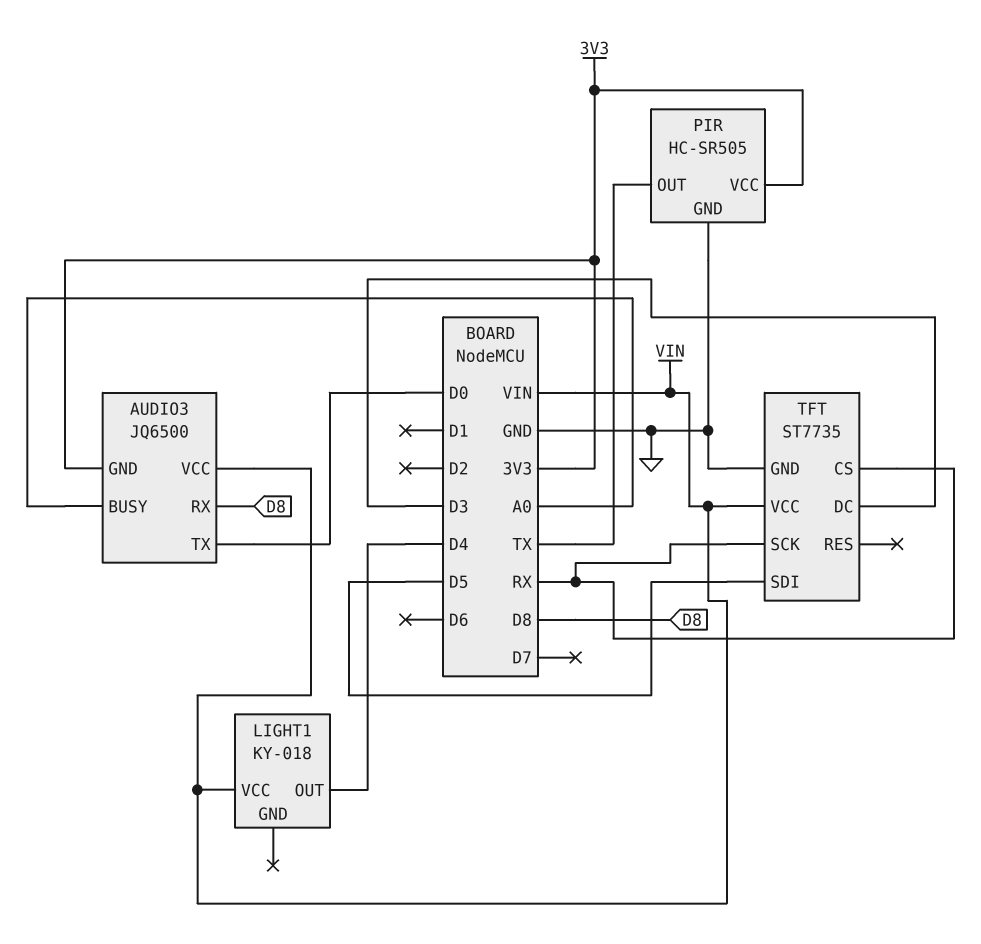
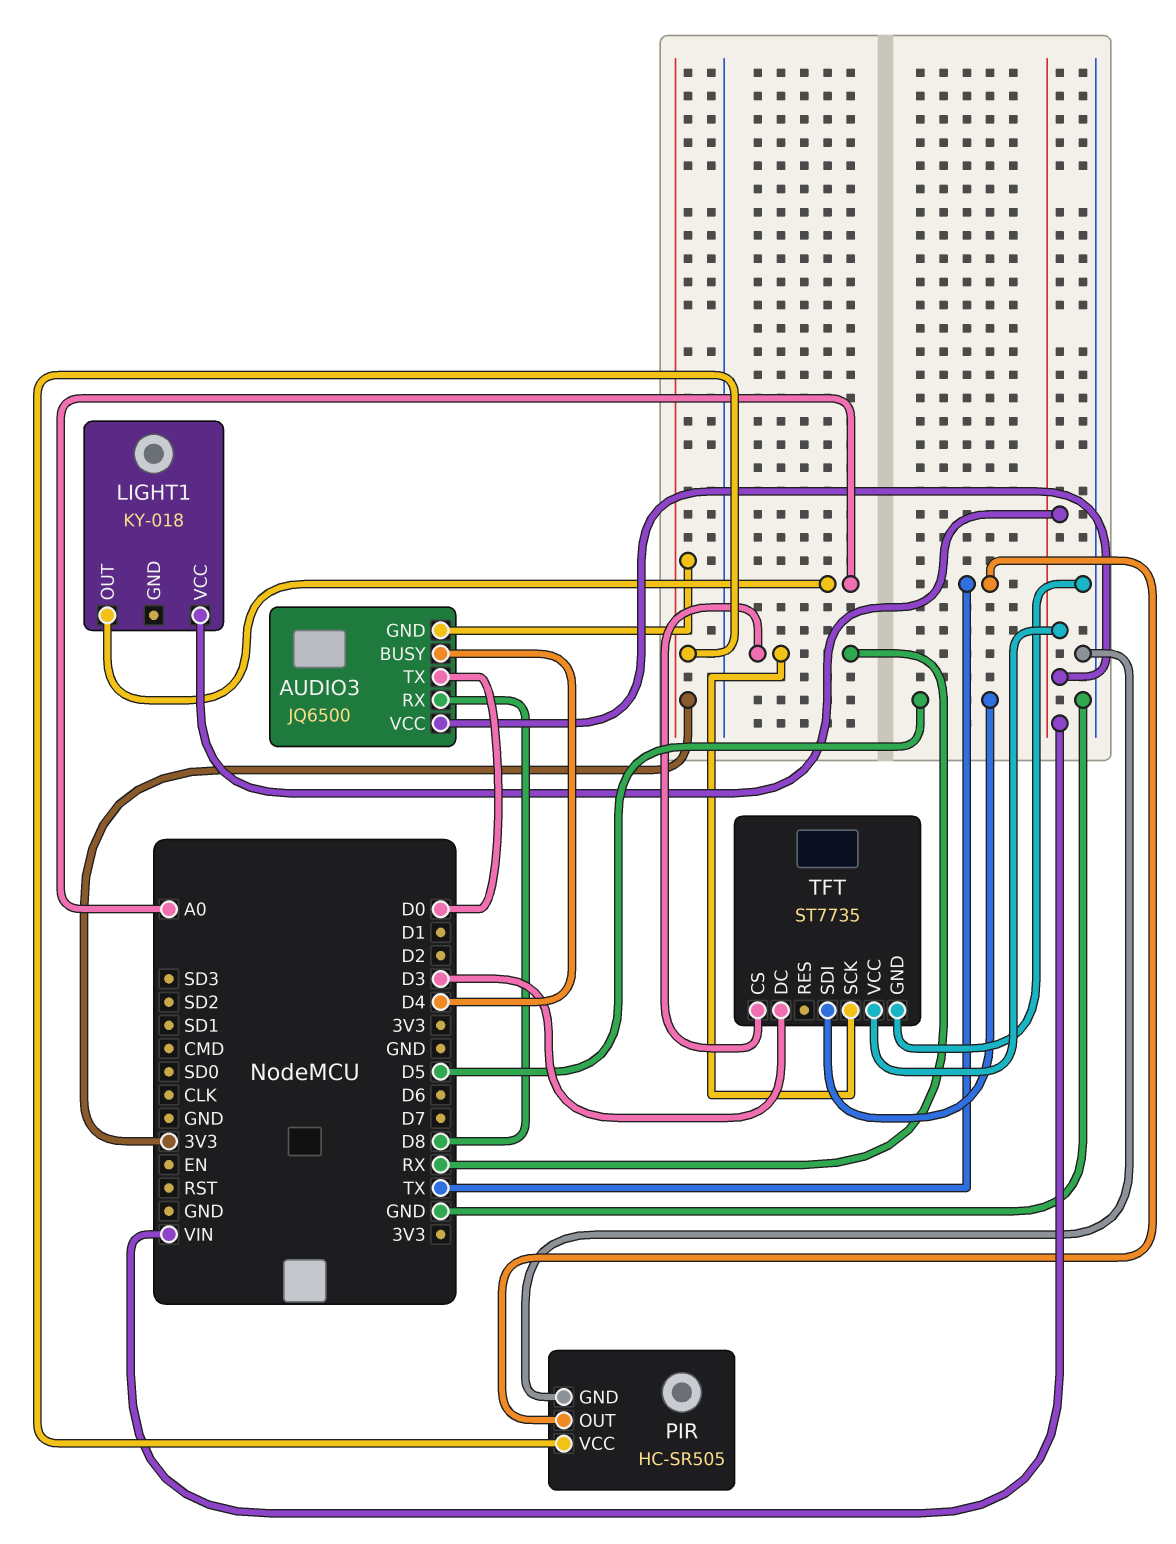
AUDIO3 pin BUSY: A0 -> D4
LIGHT1 pin OUT: D4 -> A0

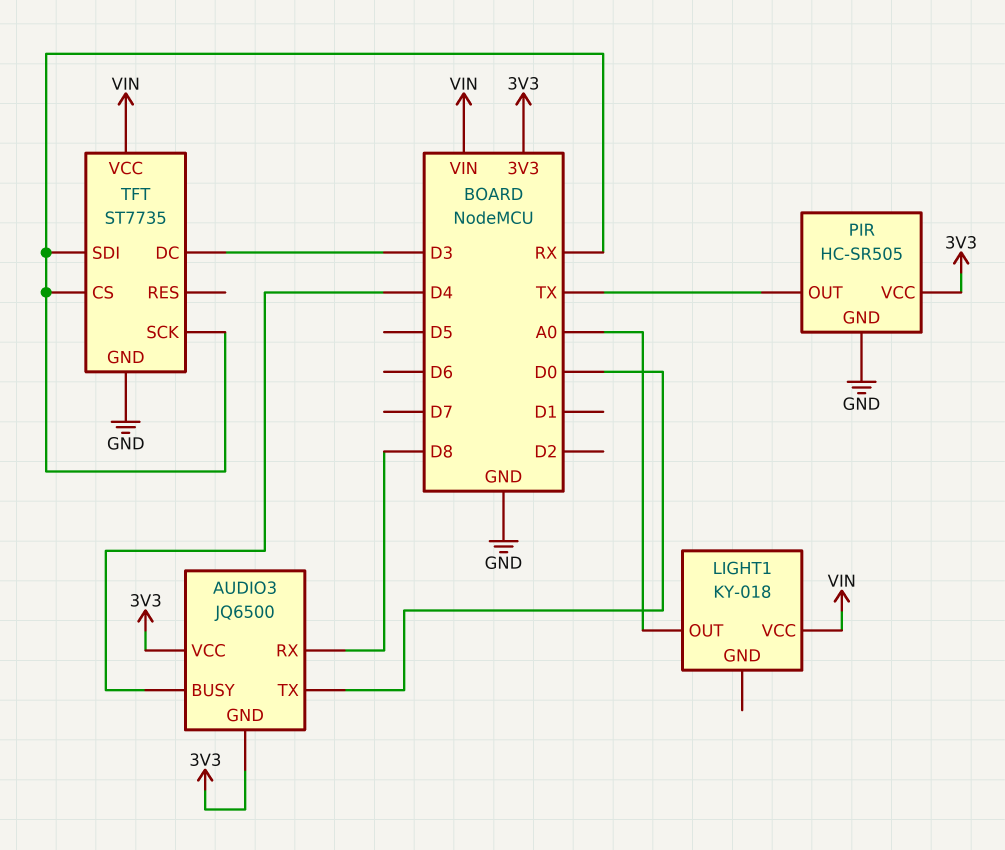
AUDIO3 pin VCC: VIN -> 3V3
TFT pin SDI: D5 -> RX

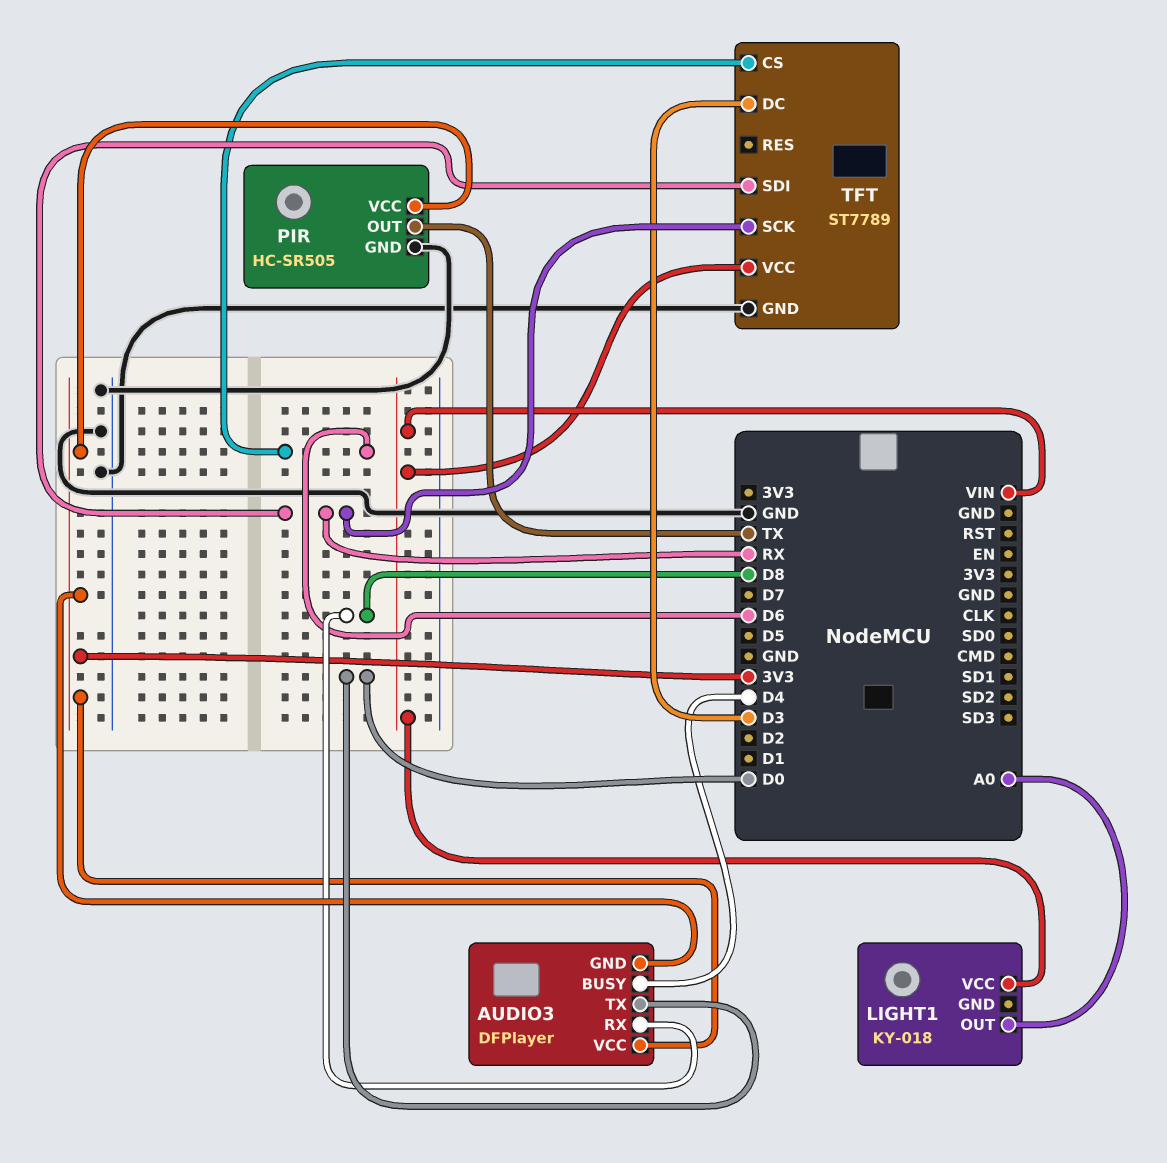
AUDIO3: JQ6500 -> DFPlayer
TFT: ST7735 -> ST7789
TFT pin CS: RX -> D6

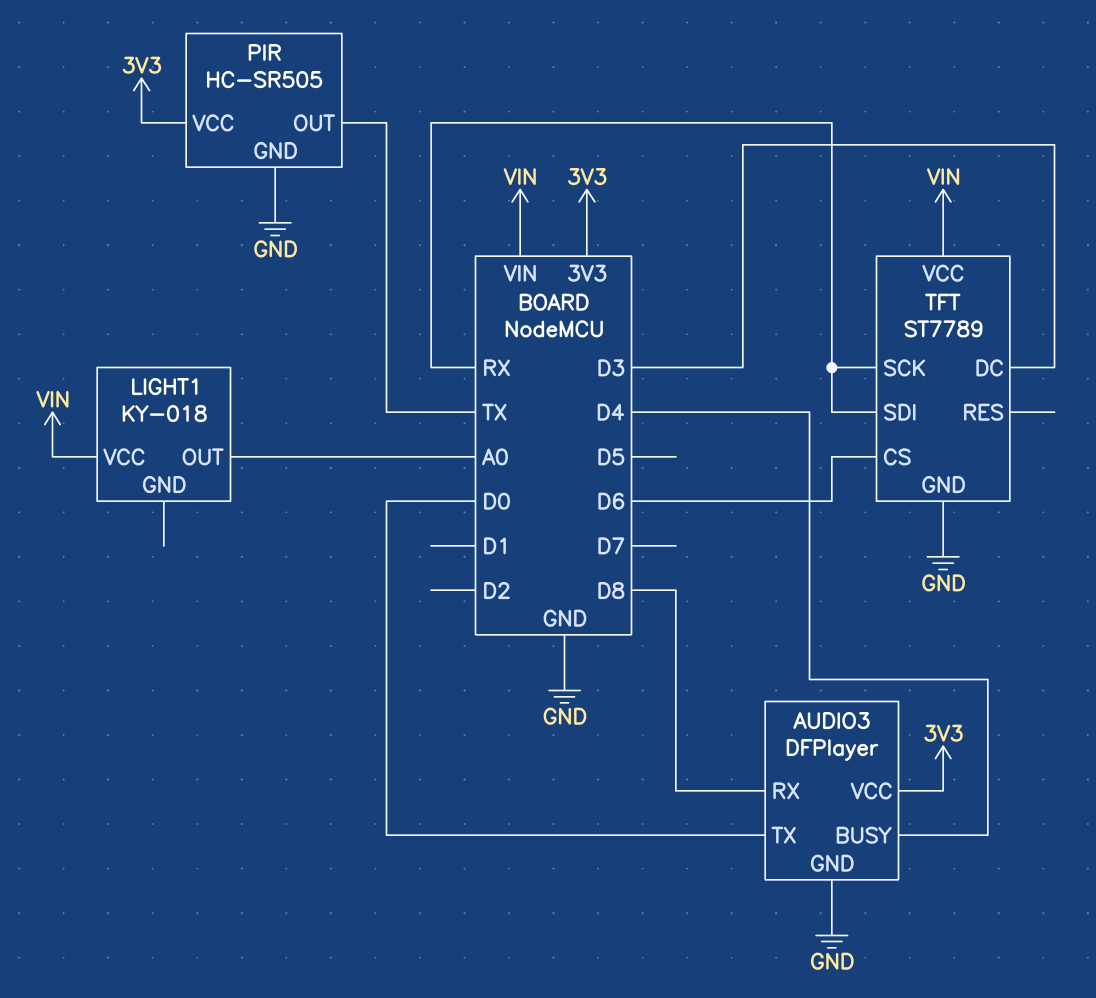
AUDIO3 pin GND: 3V3 -> GND

